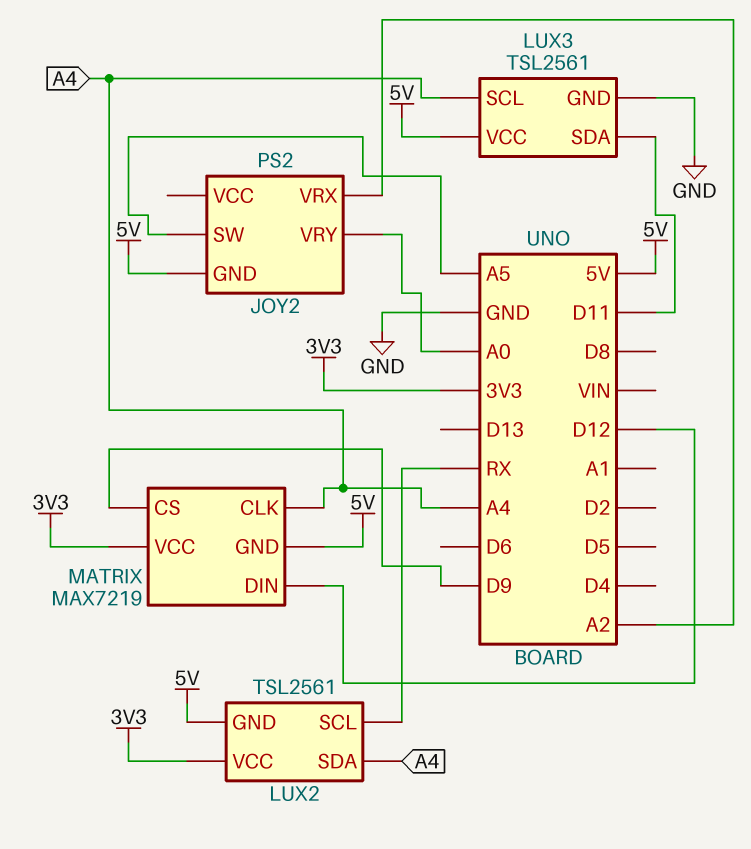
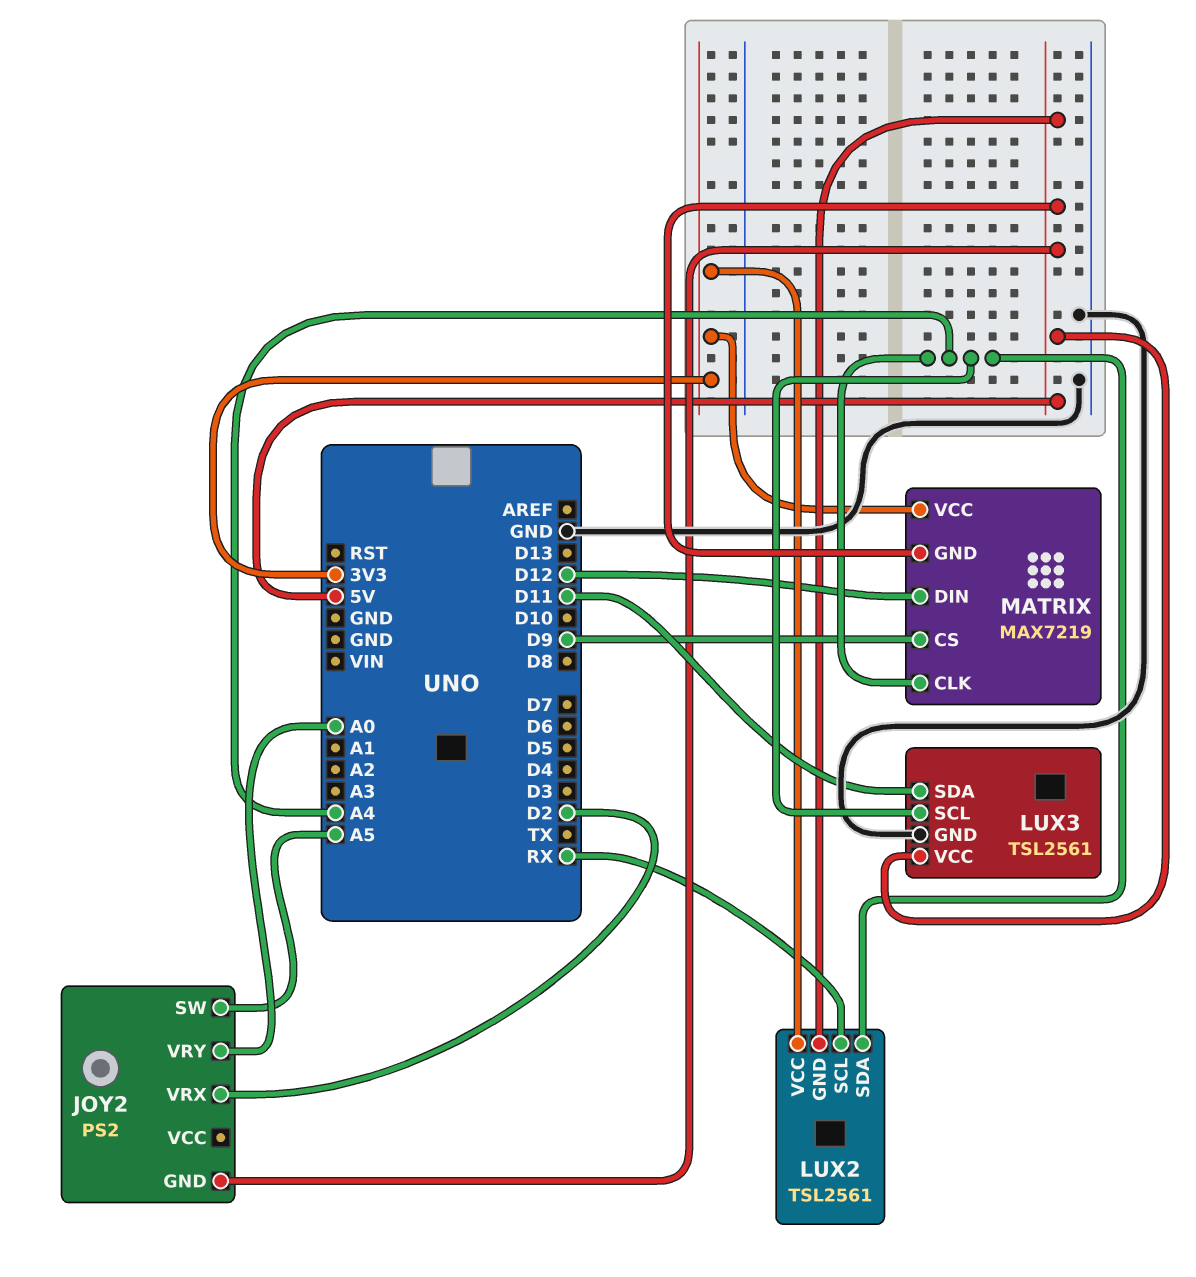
JOY2 pin VRX: A2 -> D2

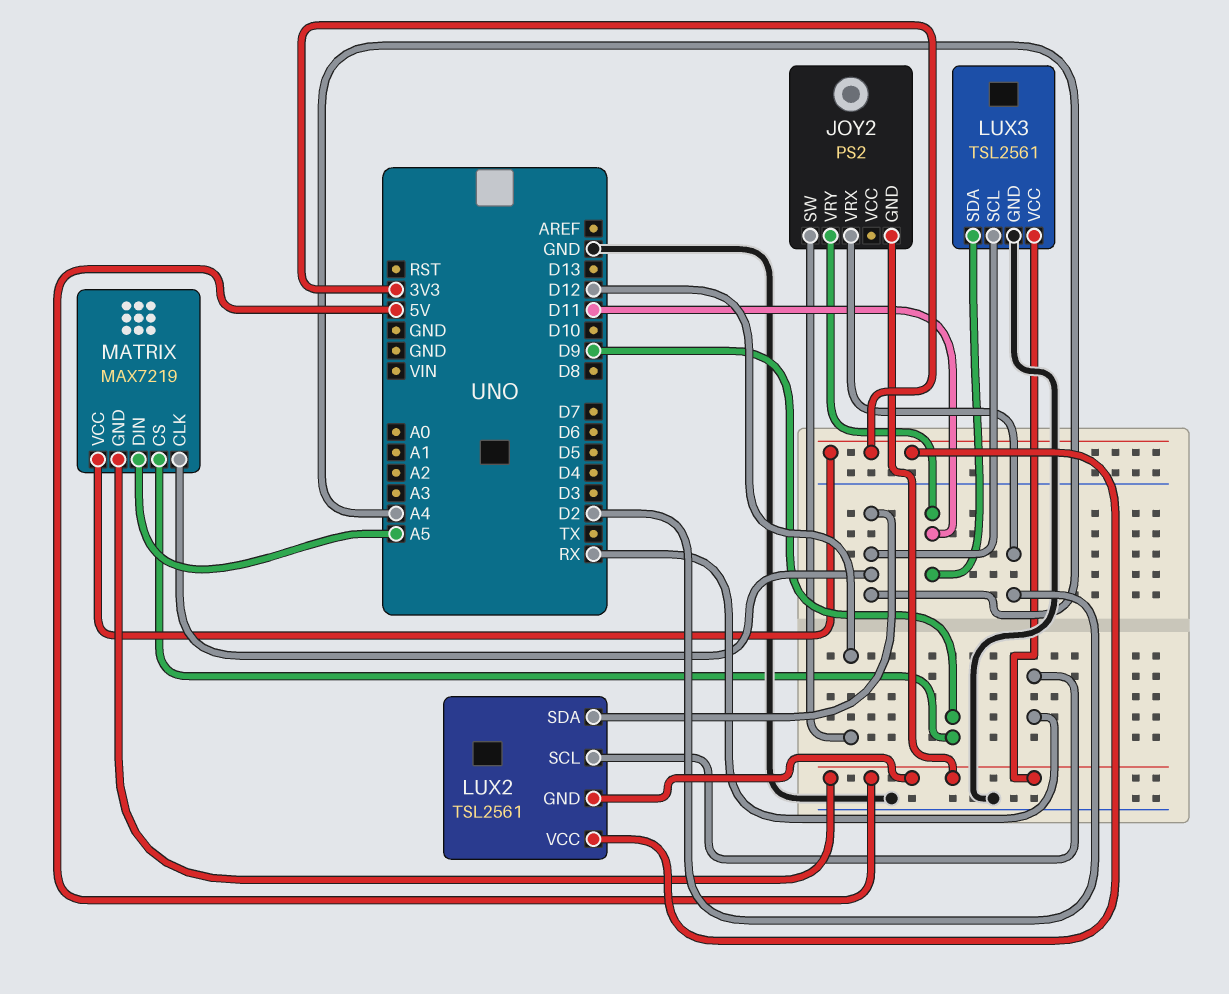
JOY2 pin SW: A5 -> D12
JOY2 pin VRY: A0 -> D11
MATRIX pin DIN: D12 -> A5

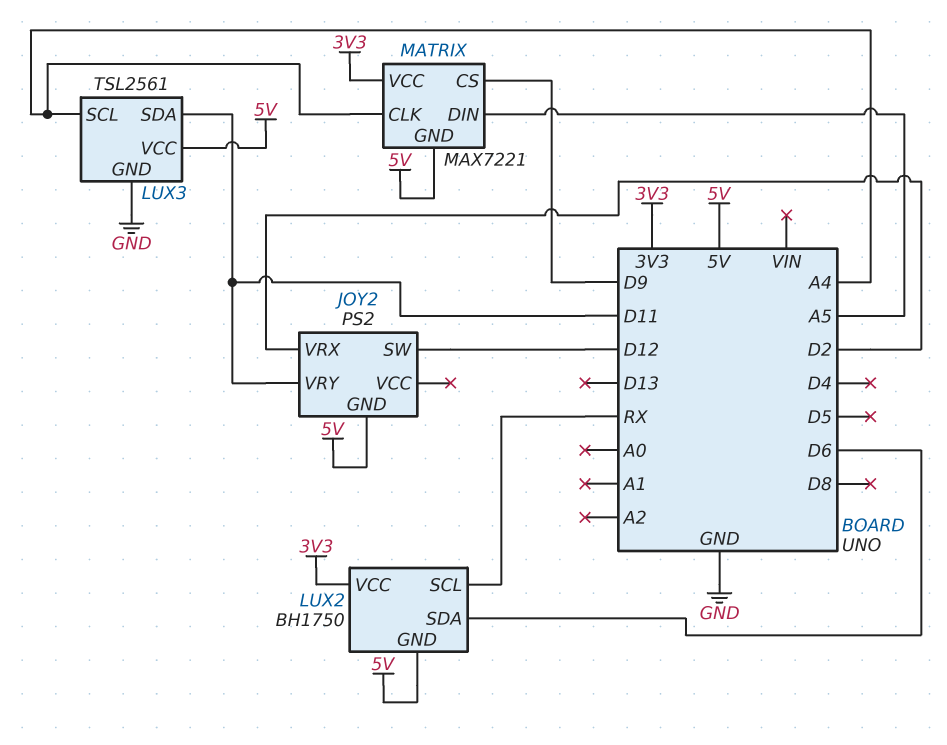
LUX2: TSL2561 -> BH1750
LUX2 pin SDA: A4 -> D6
MATRIX: MAX7219 -> MAX7221

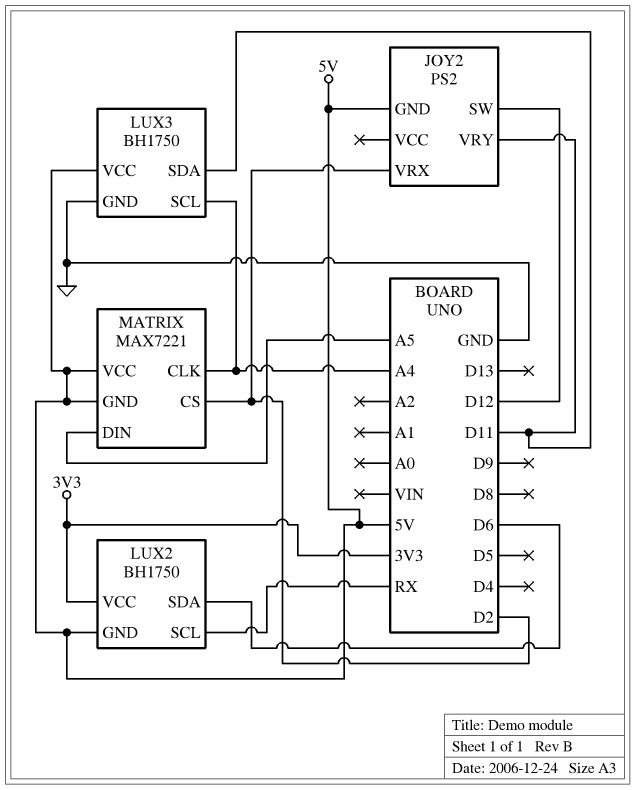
LUX3: TSL2561 -> BH1750
MATRIX pin CS: D9 -> D2
MATRIX pin VCC: 3V3 -> 5V

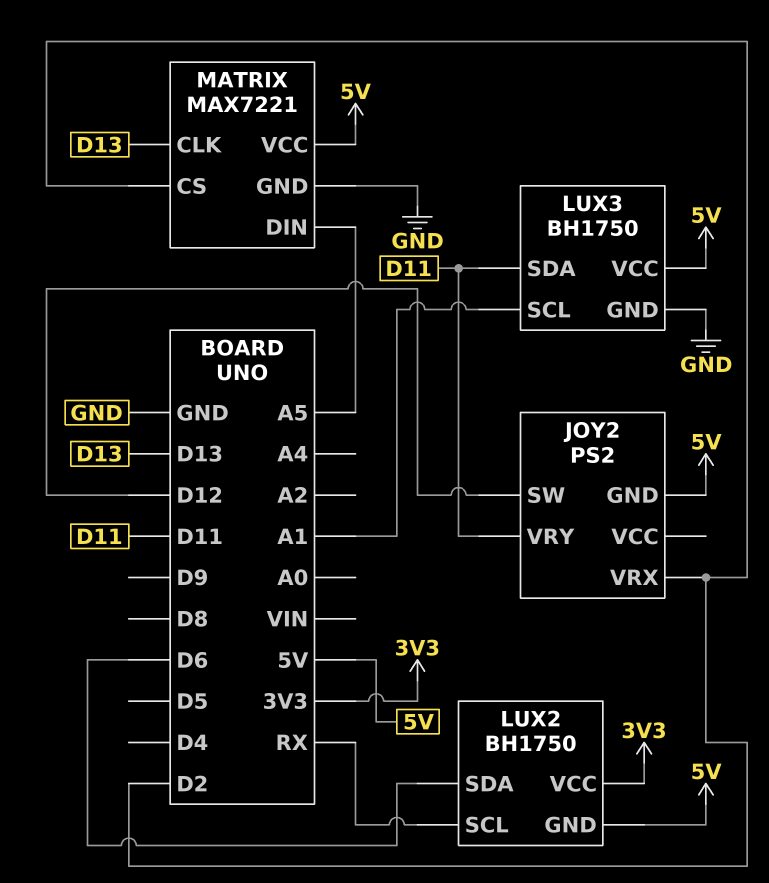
LUX3 pin SCL: A4 -> A1
MATRIX pin CLK: A4 -> D13
MATRIX pin GND: 5V -> GND

